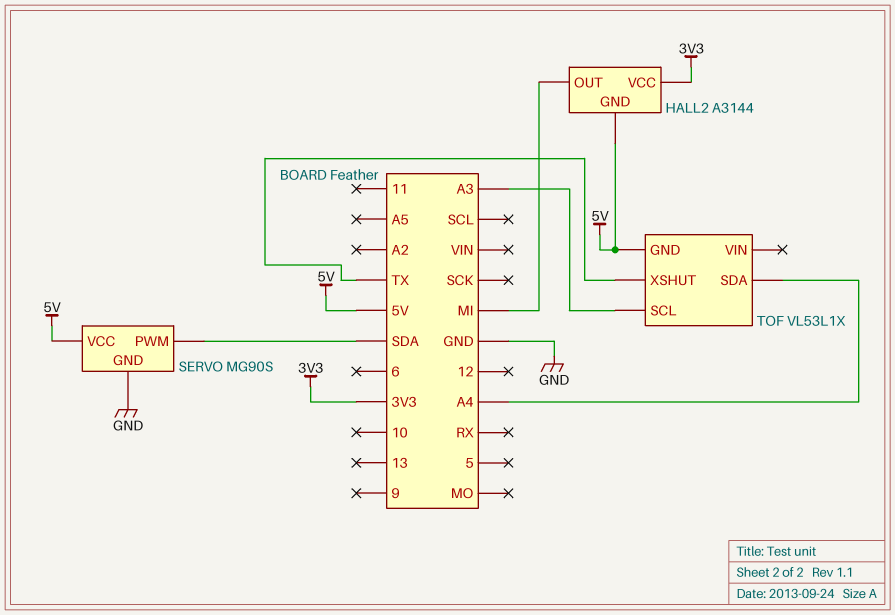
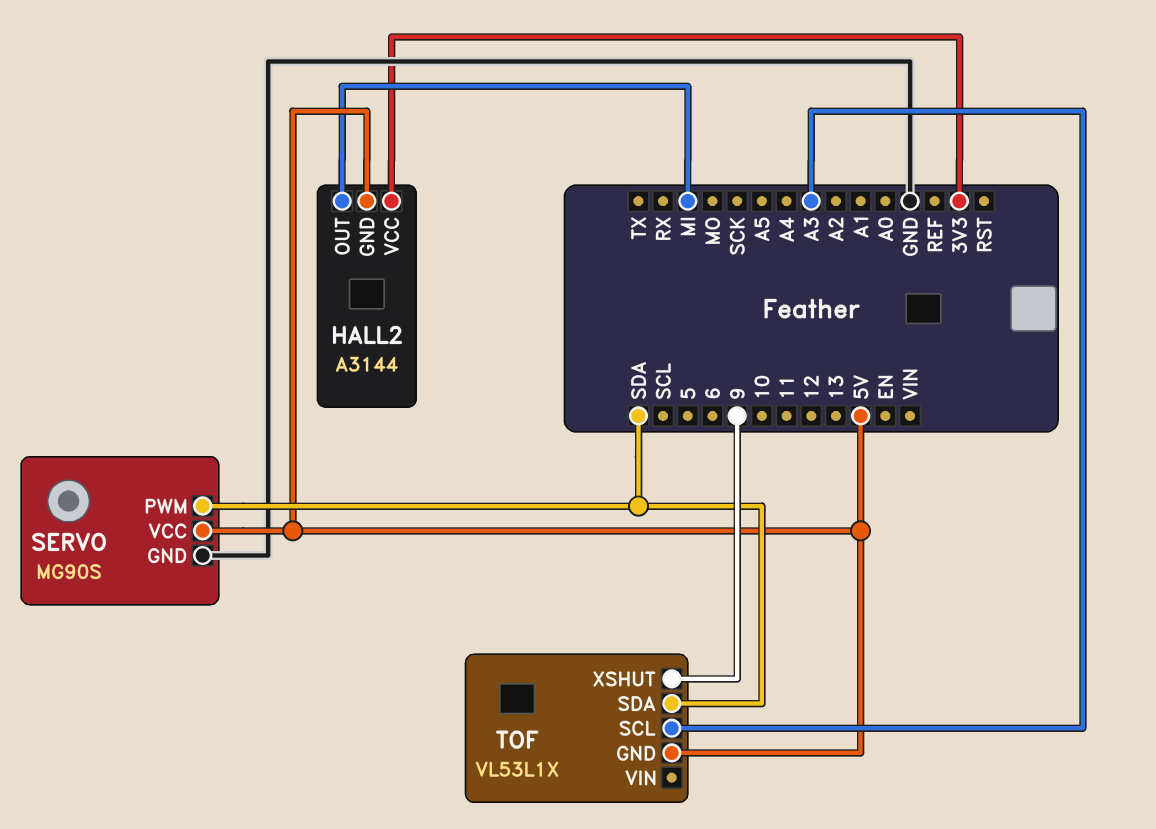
TOF pin SDA: A4 -> SDA
TOF pin XSHUT: TX -> 9

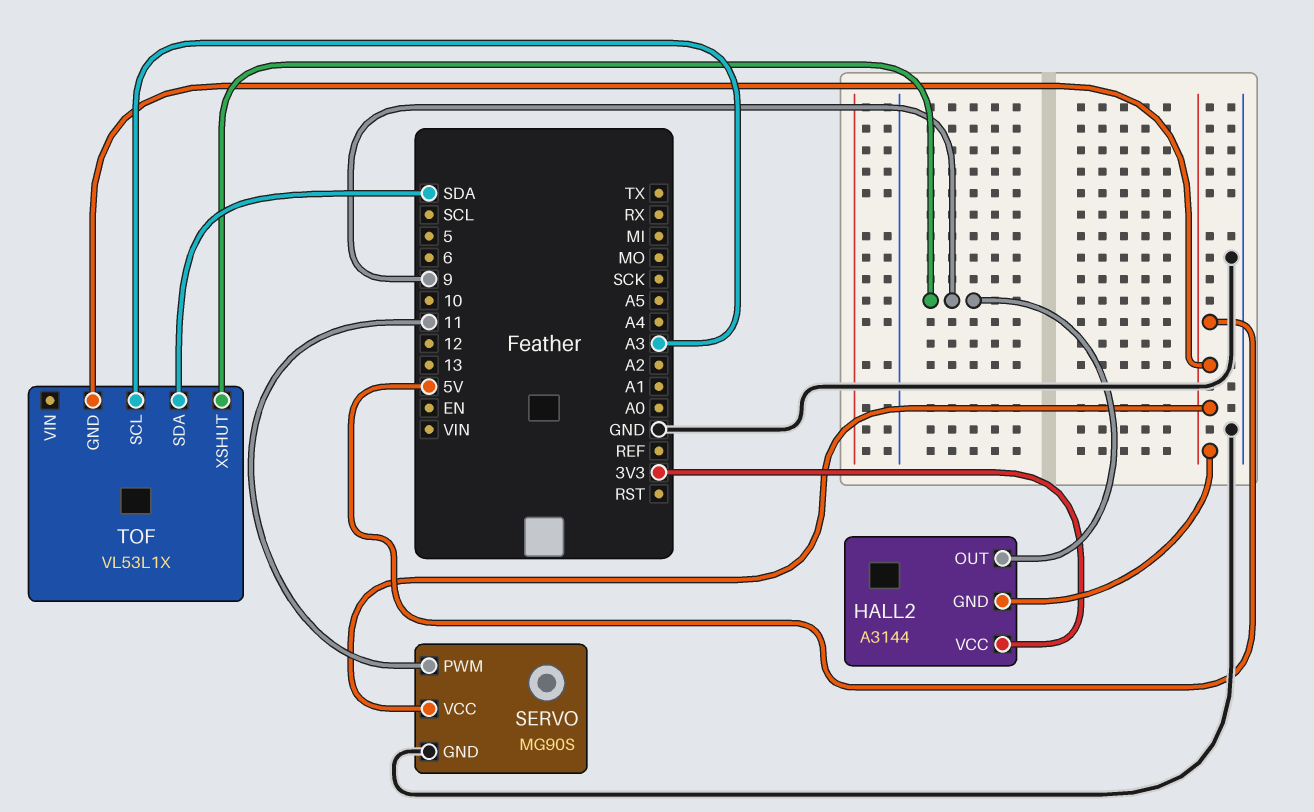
HALL2 pin OUT: MI -> 9
SERVO pin PWM: SDA -> 11

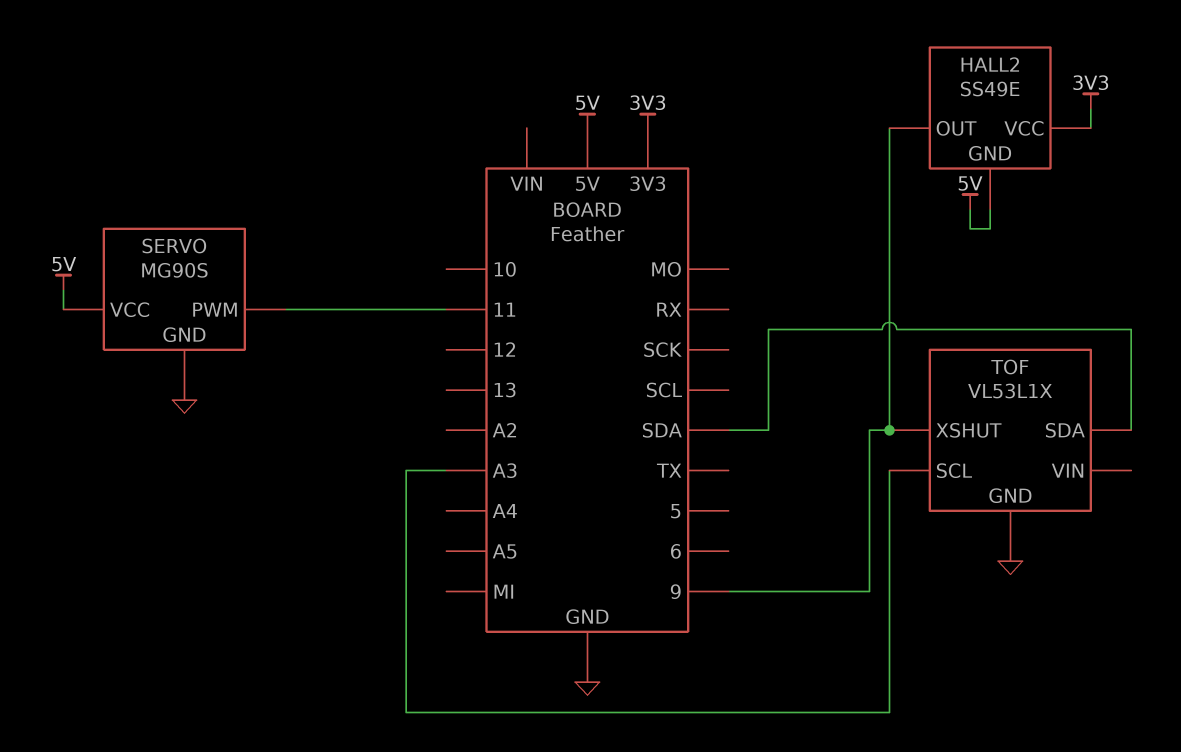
HALL2: A3144 -> SS49E
TOF pin GND: 5V -> GND

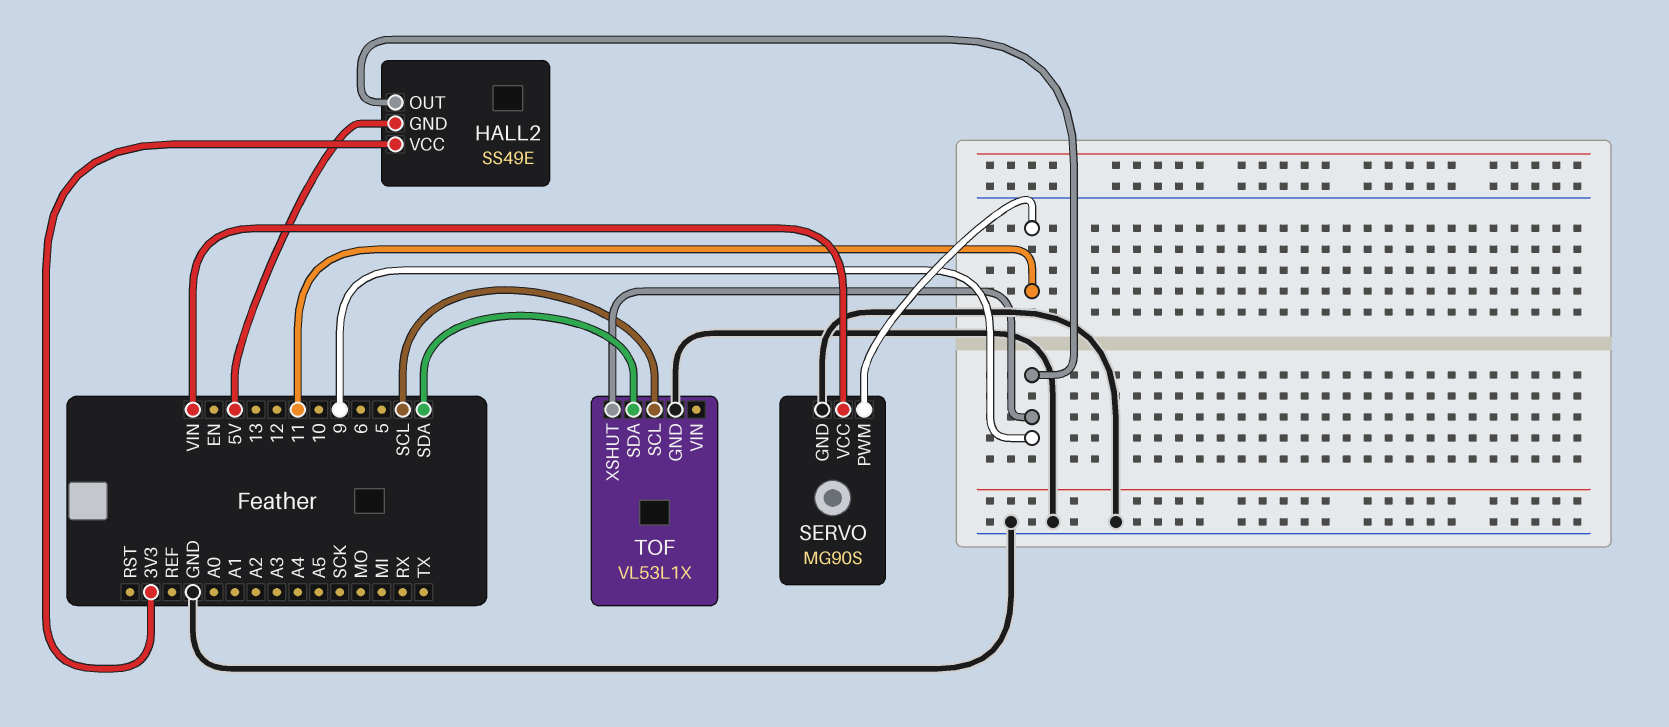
SERVO pin VCC: 5V -> VIN
TOF pin SCL: A3 -> SCL

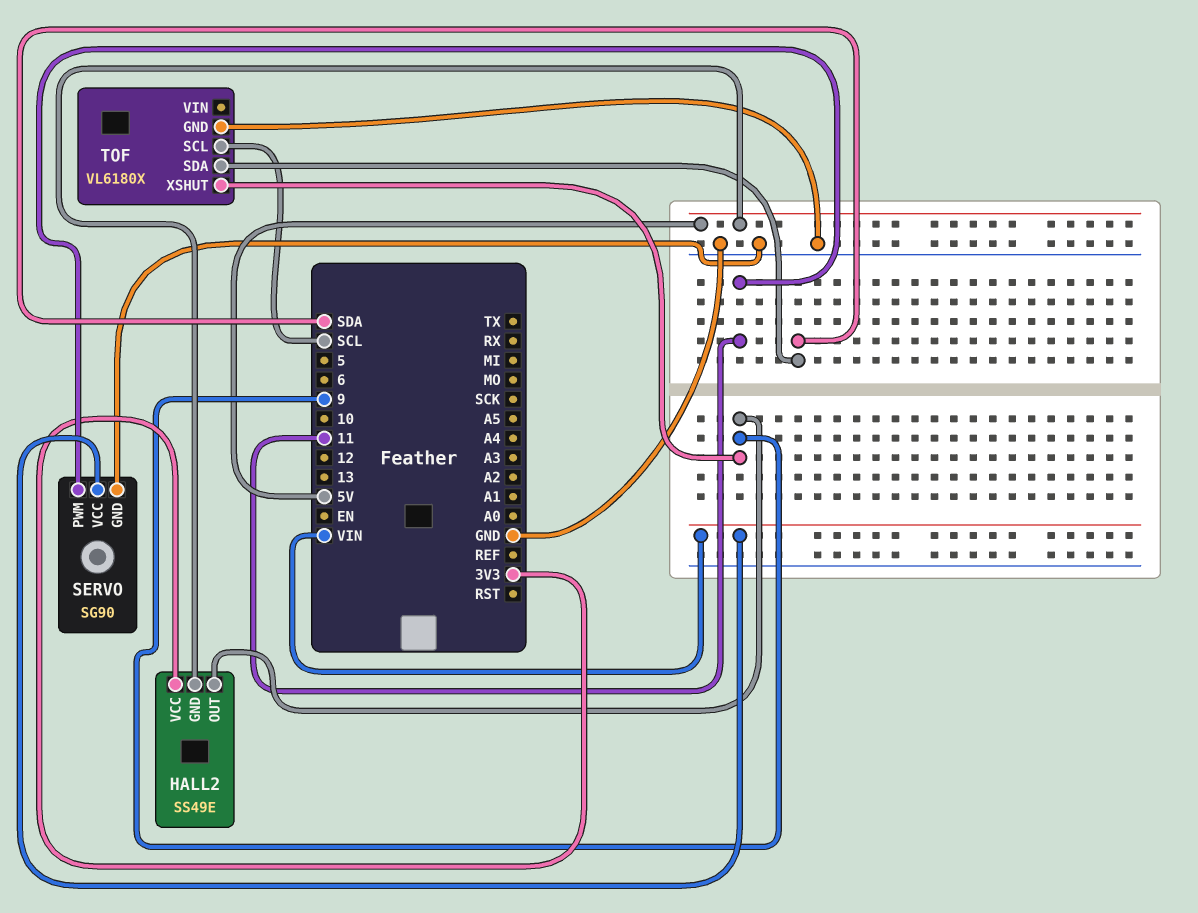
SERVO: MG90S -> SG90
TOF: VL53L1X -> VL6180X

